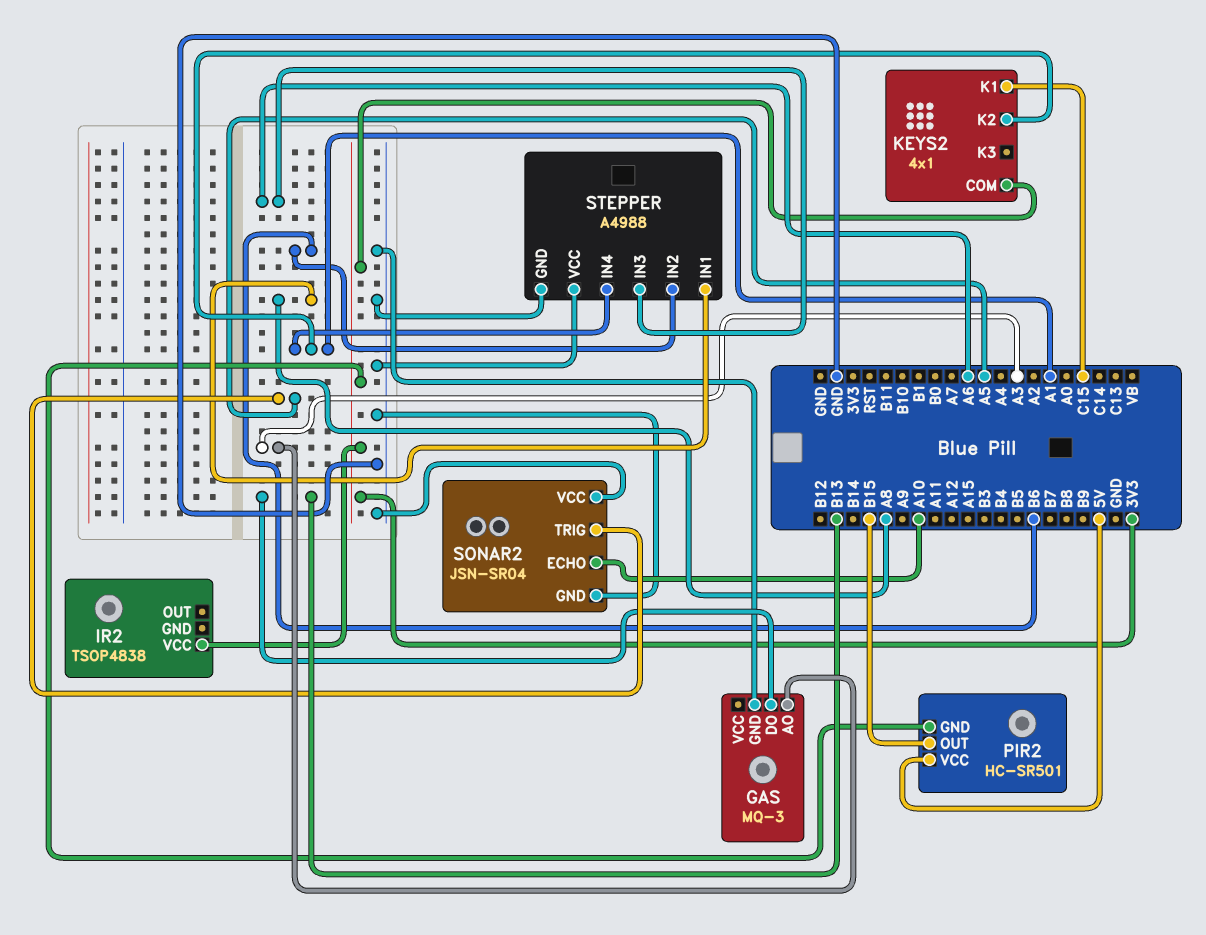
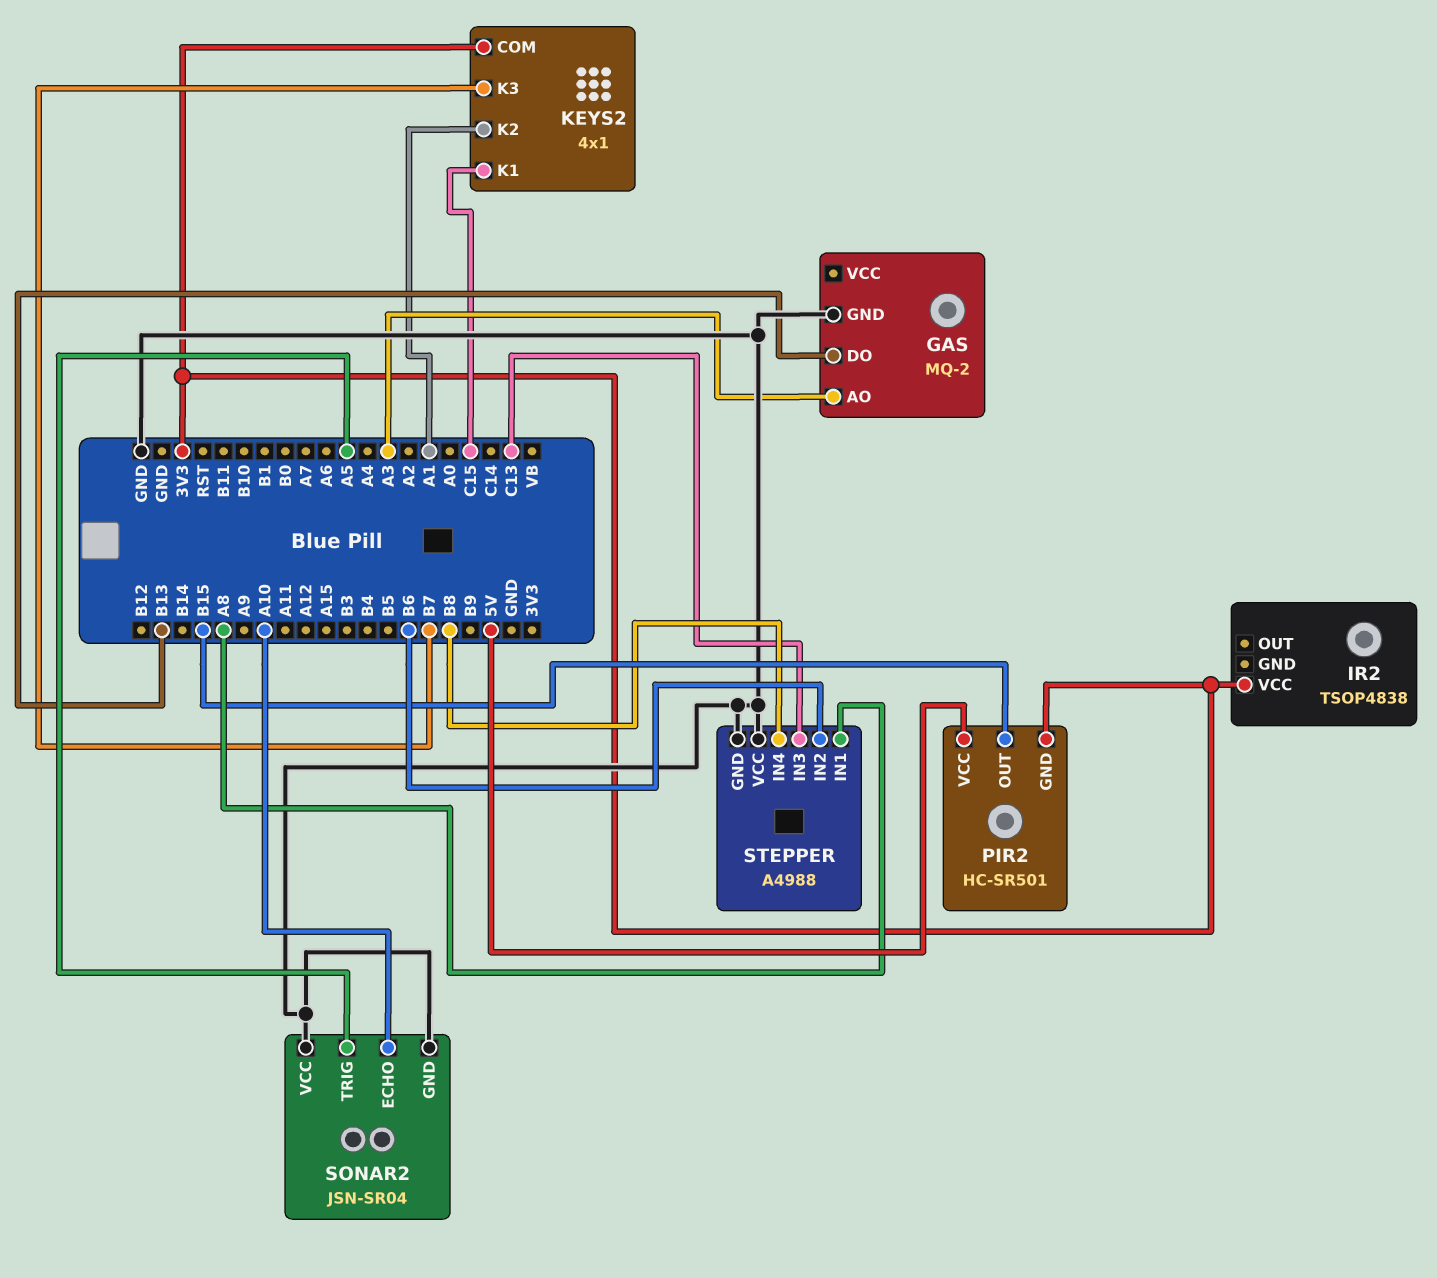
GAS: MQ-3 -> MQ-2
KEYS2 pin K3: none -> B7
STEPPER pin IN3: A6 -> C13
STEPPER pin IN4: A1 -> B8

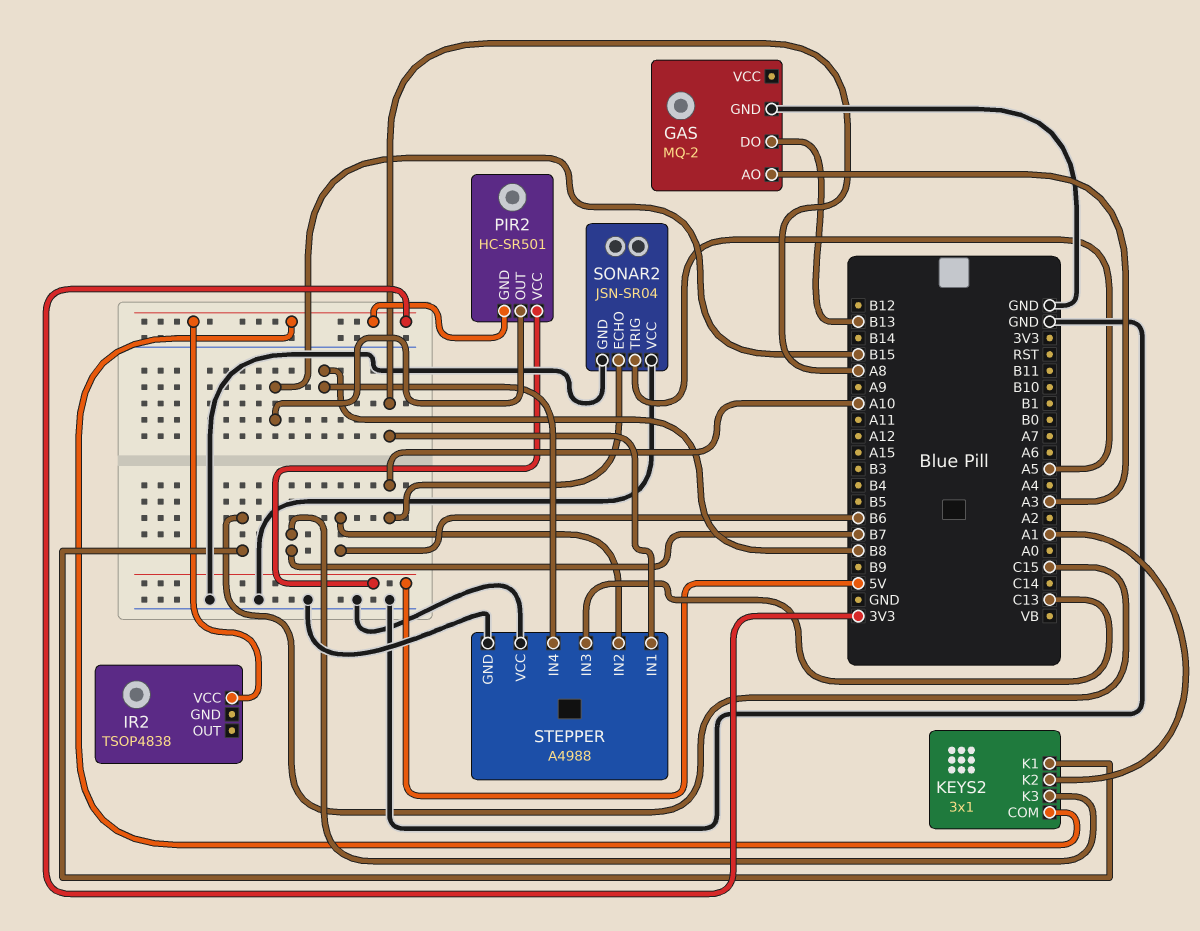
KEYS2: 4x1 -> 3x1

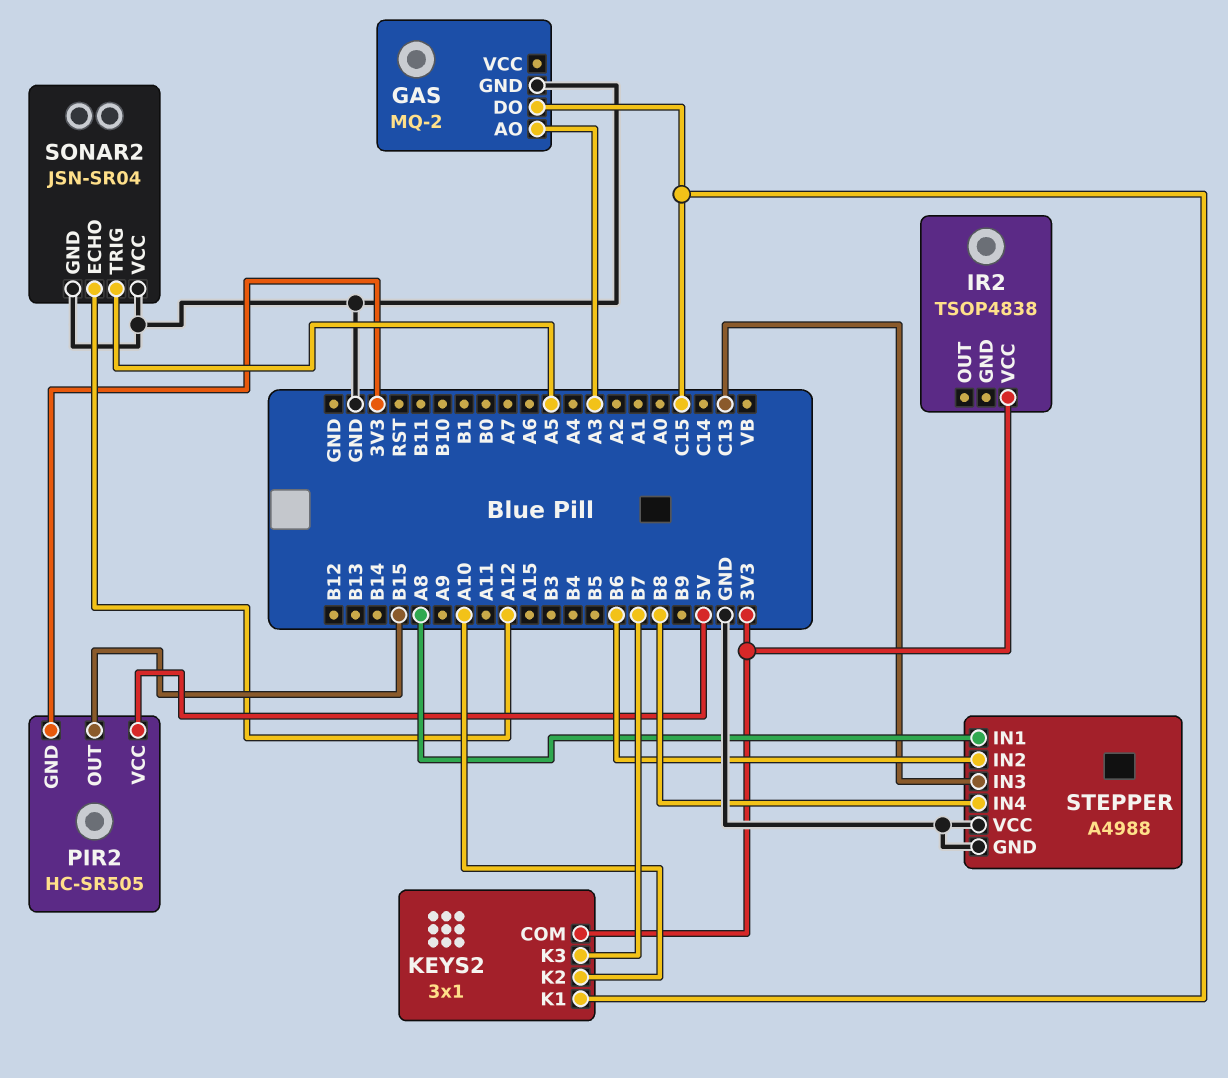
GAS pin DO: B13 -> C15
KEYS2 pin K2: A1 -> A10
PIR2: HC-SR501 -> HC-SR505
SONAR2 pin ECHO: A10 -> A12

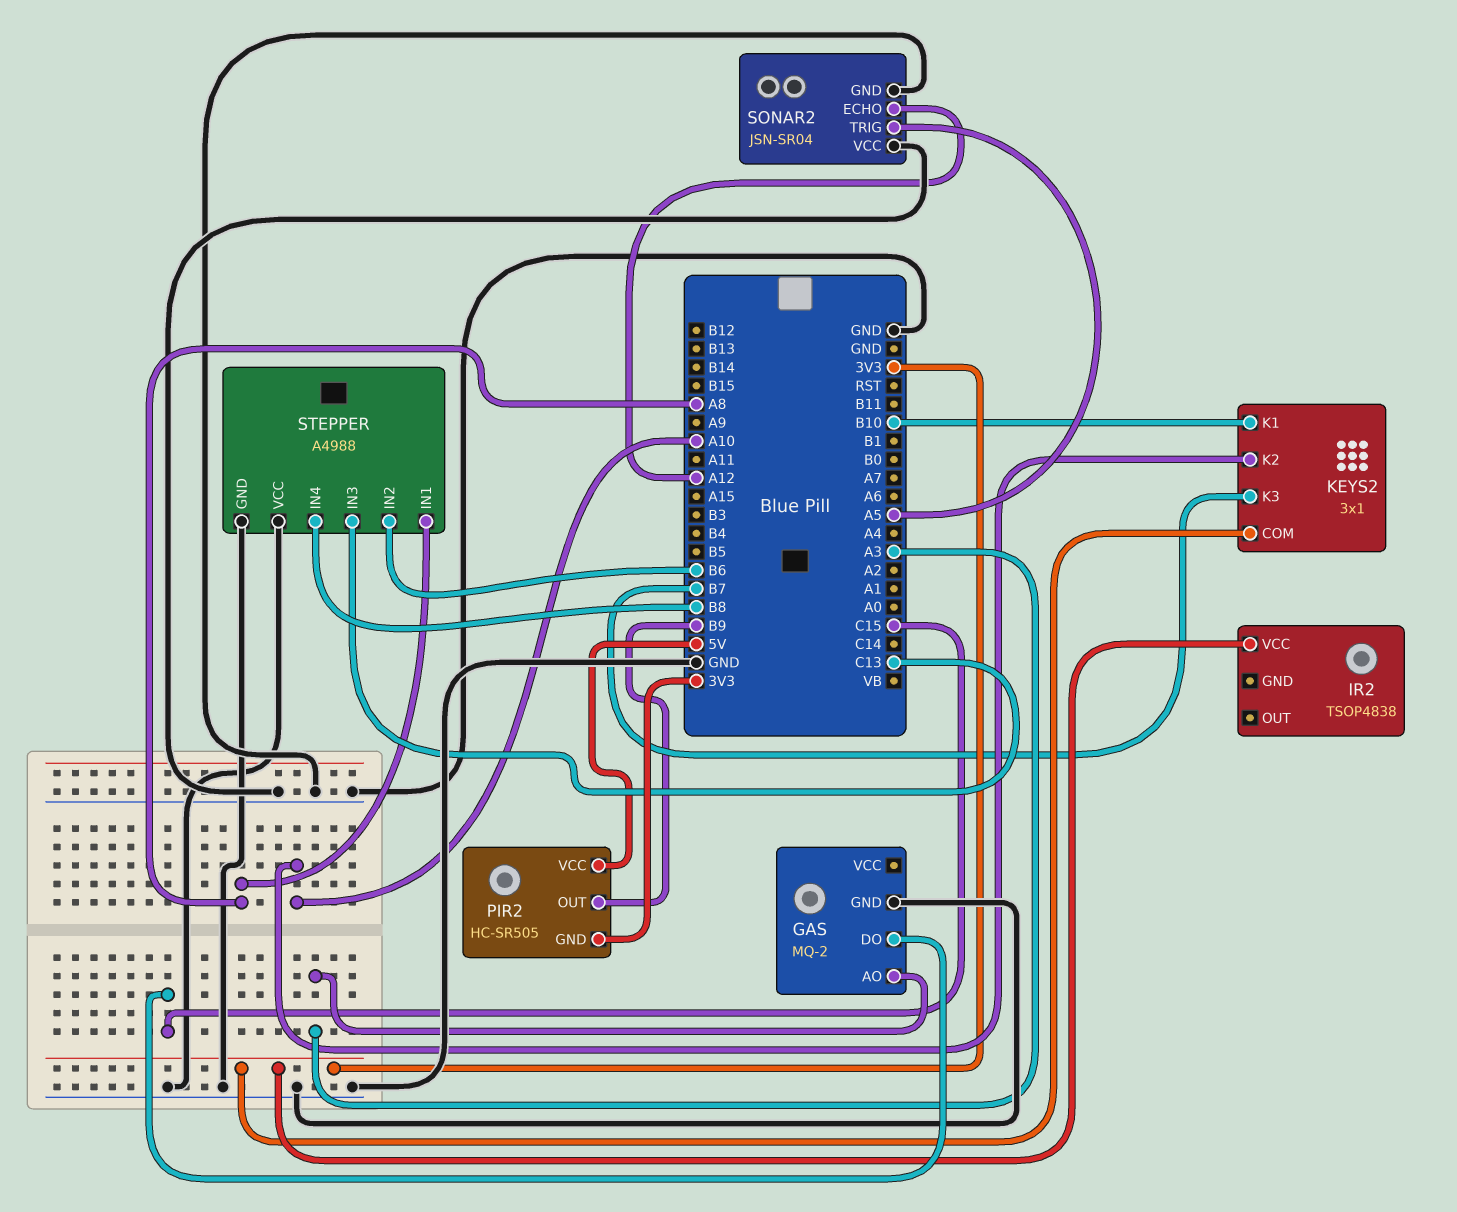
KEYS2 pin K1: C15 -> B10
PIR2 pin OUT: B15 -> B9

